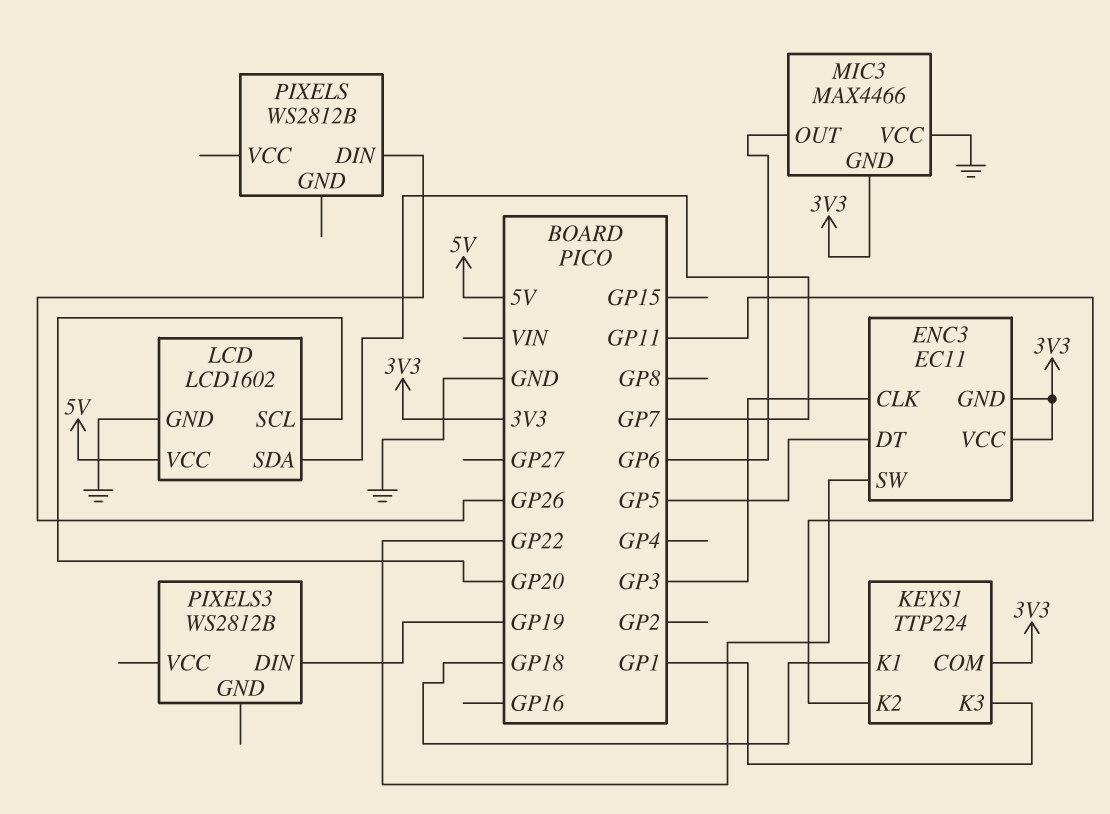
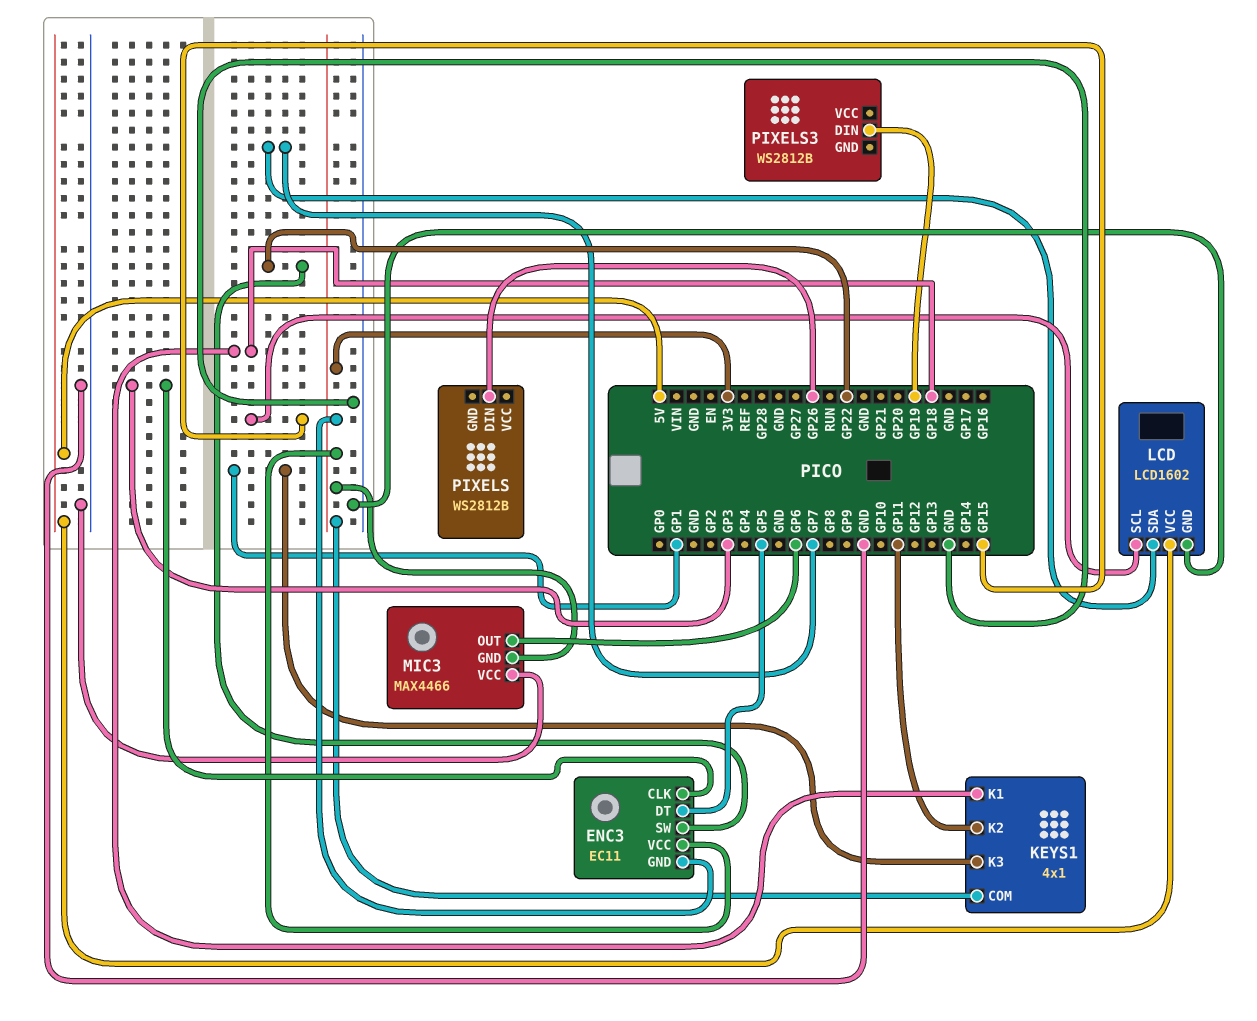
KEYS1: TTP224 -> 4x1
LCD pin SCL: GP20 -> GP15

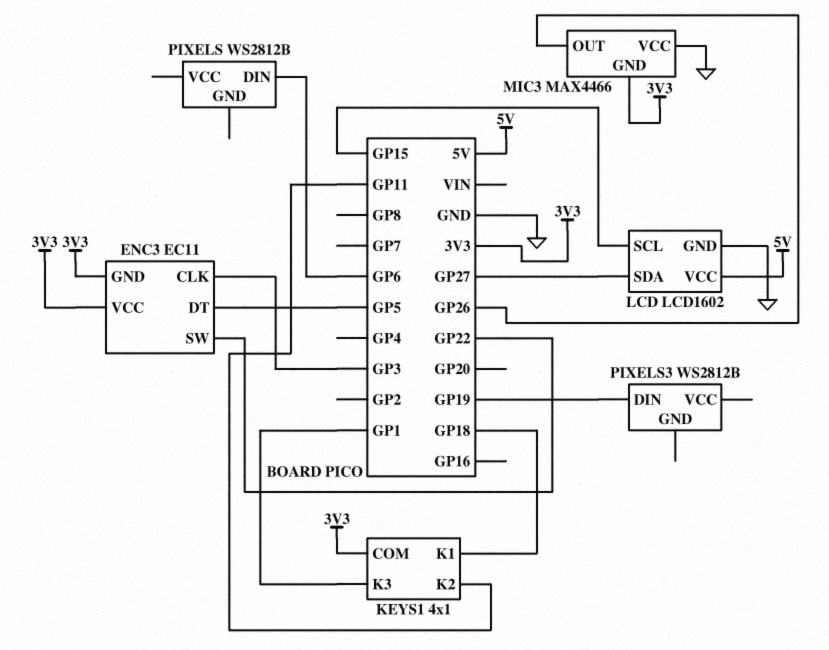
LCD pin SDA: GP7 -> GP27
MIC3 pin OUT: GP6 -> GP26
PIXELS pin DIN: GP26 -> GP6

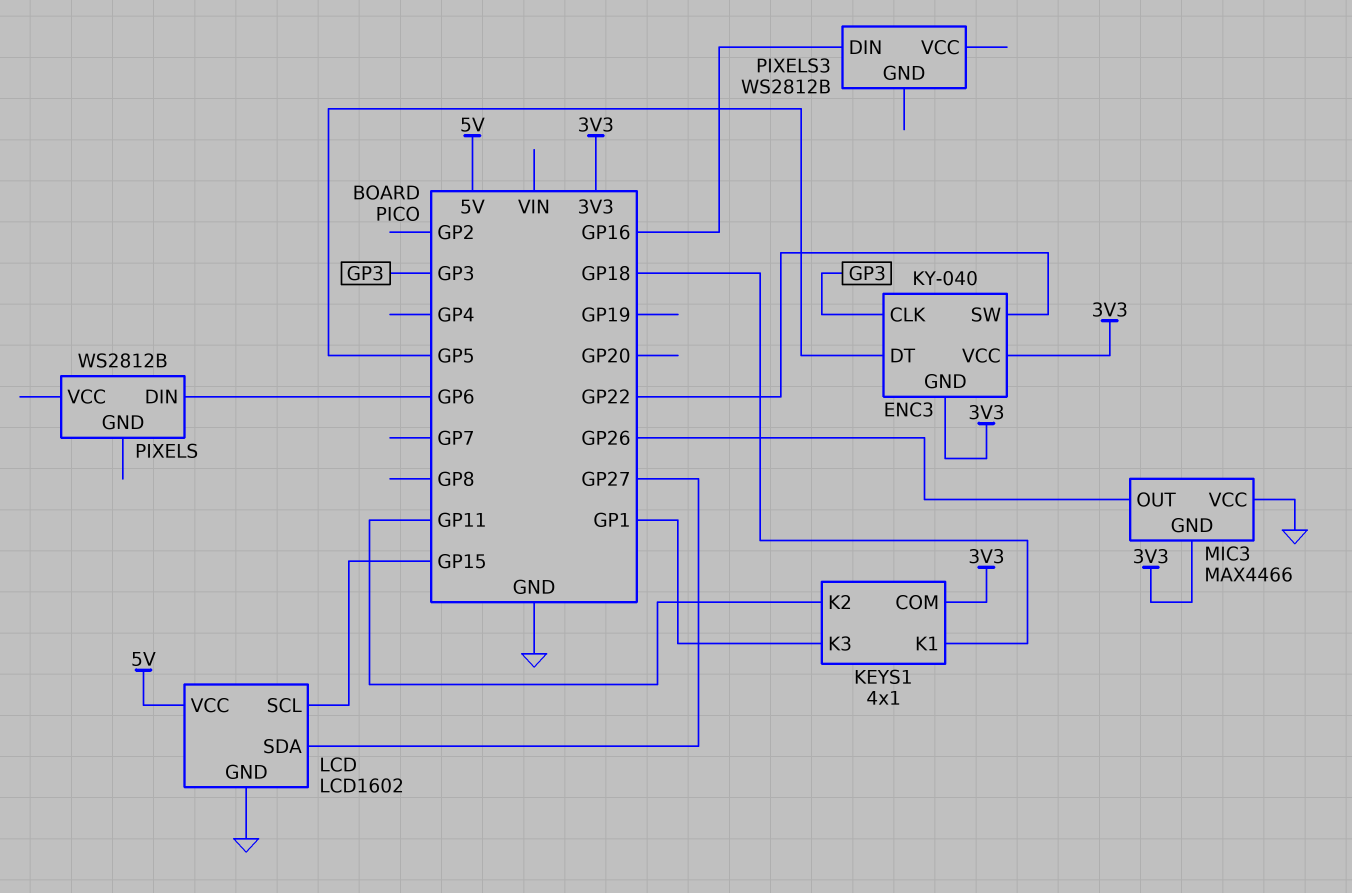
ENC3: EC11 -> KY-040
PIXELS3 pin DIN: GP19 -> GP16

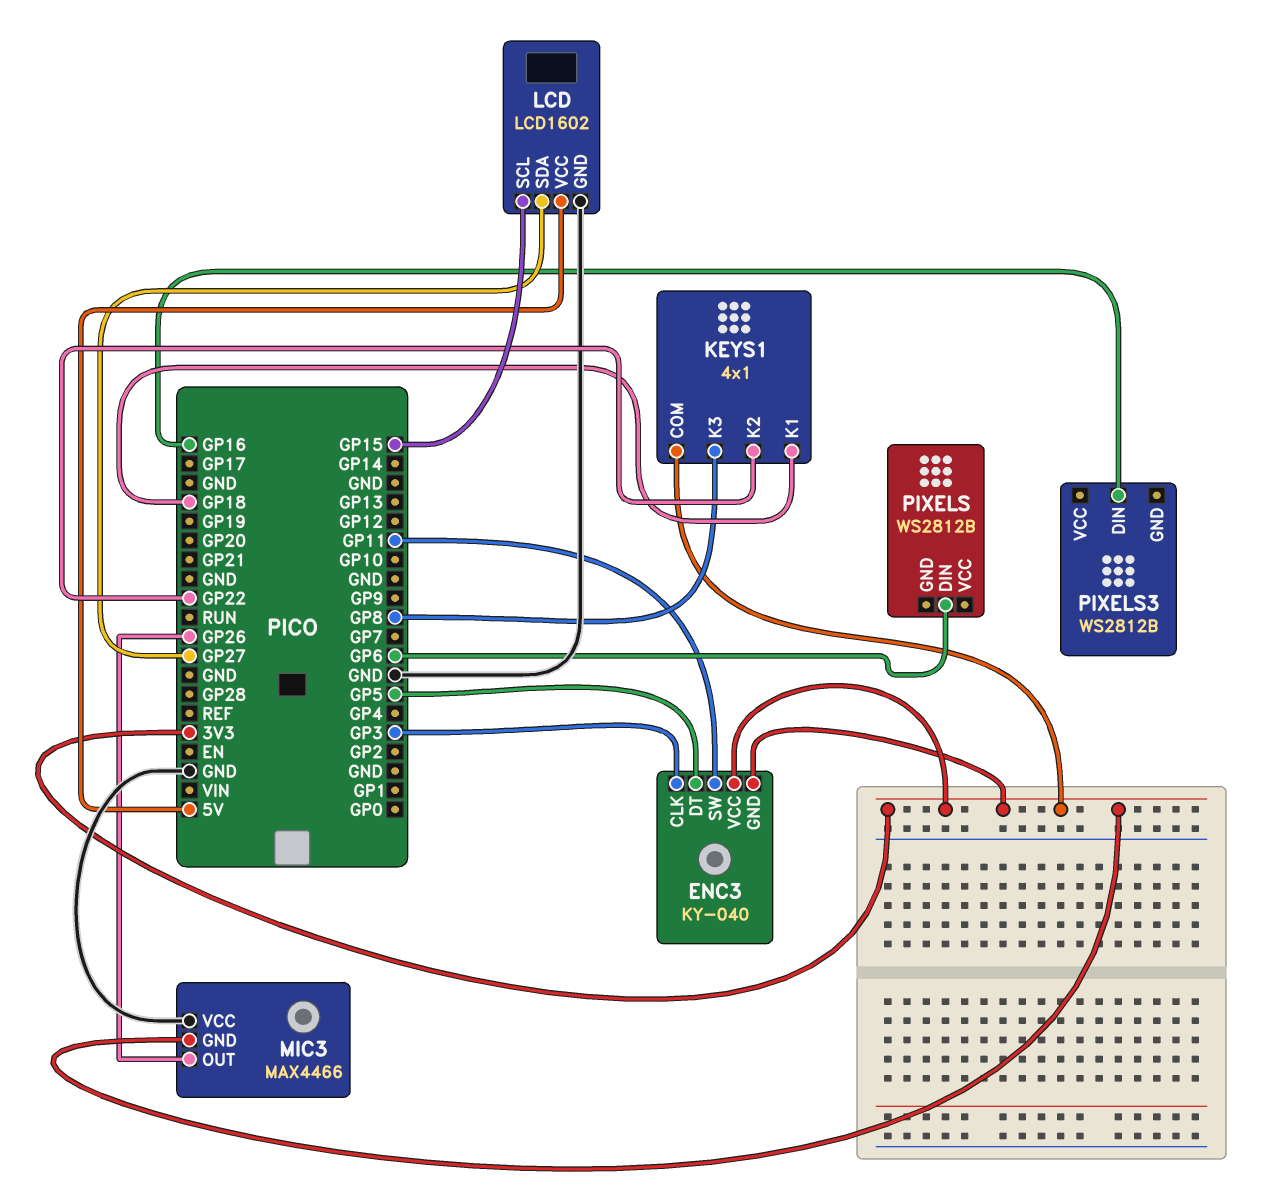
ENC3 pin SW: GP22 -> GP11
KEYS1 pin K2: GP11 -> GP22
KEYS1 pin K3: GP1 -> GP8

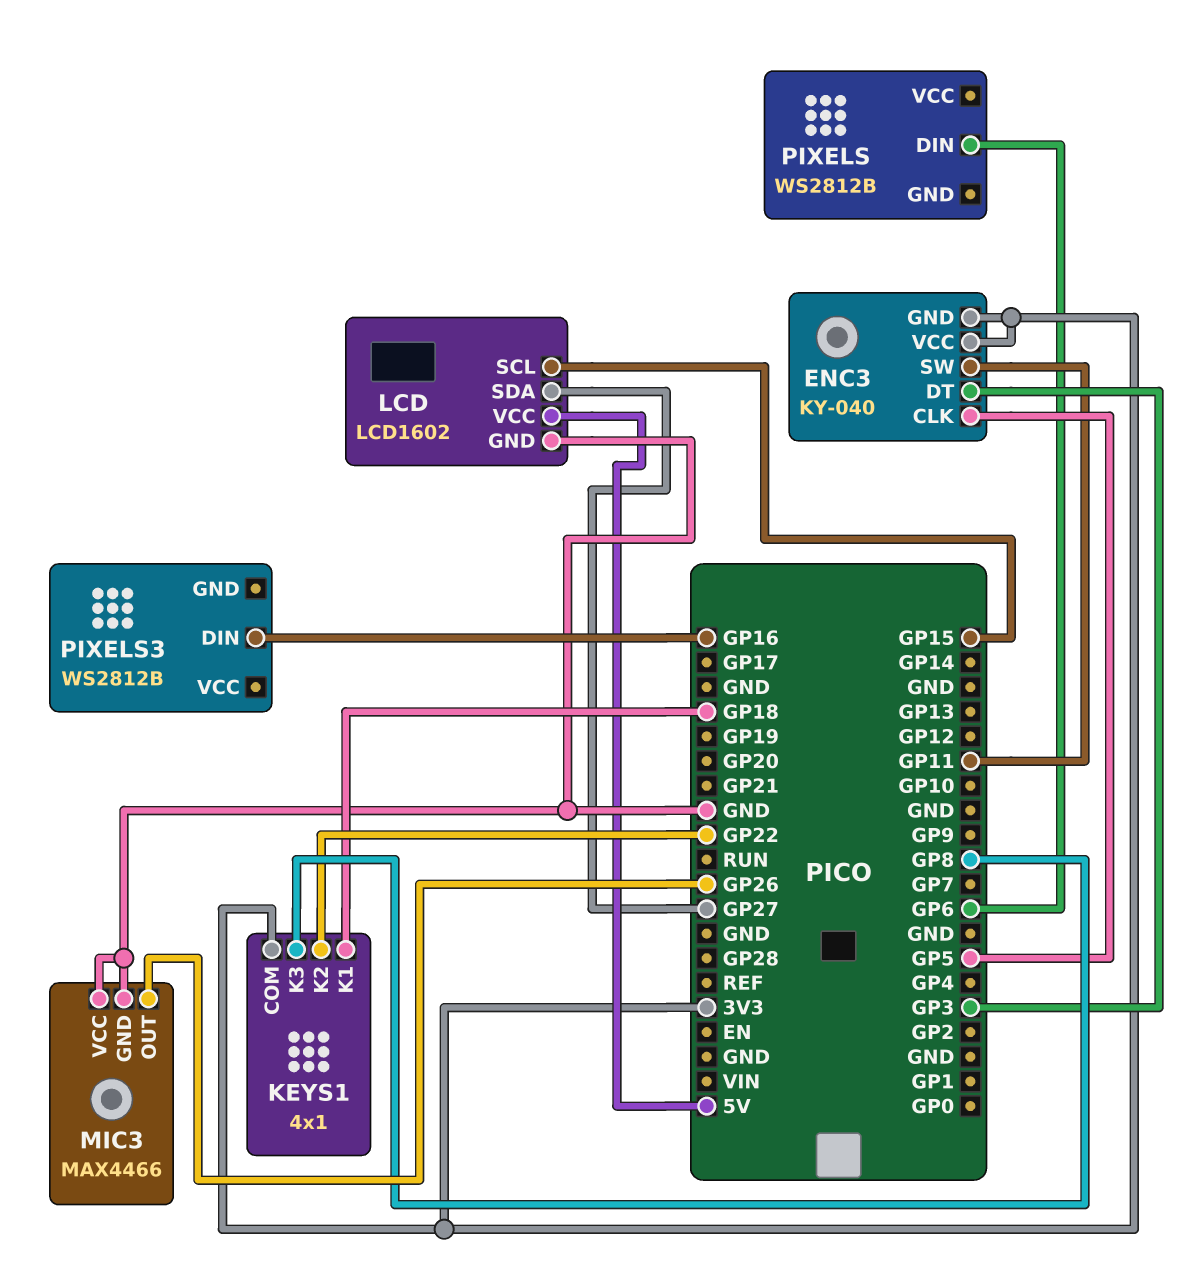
ENC3 pin CLK: GP3 -> GP5
ENC3 pin DT: GP5 -> GP3
MIC3 pin GND: 3V3 -> GND

